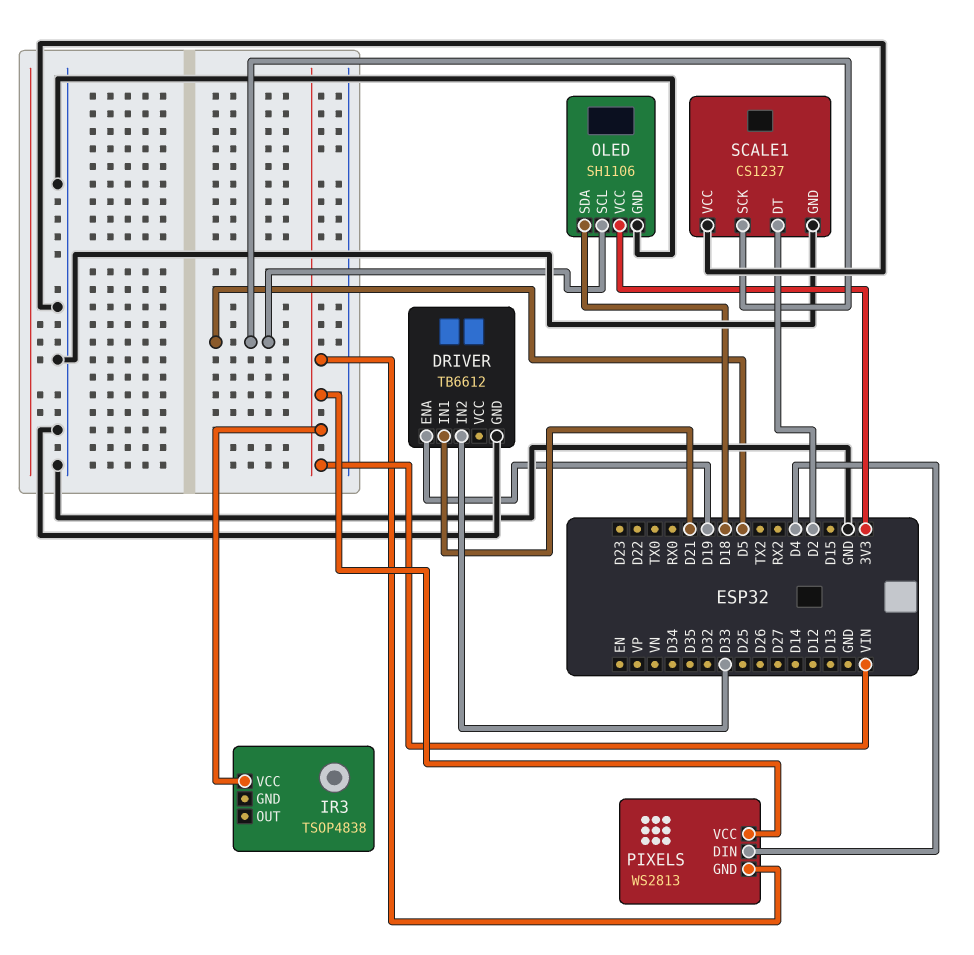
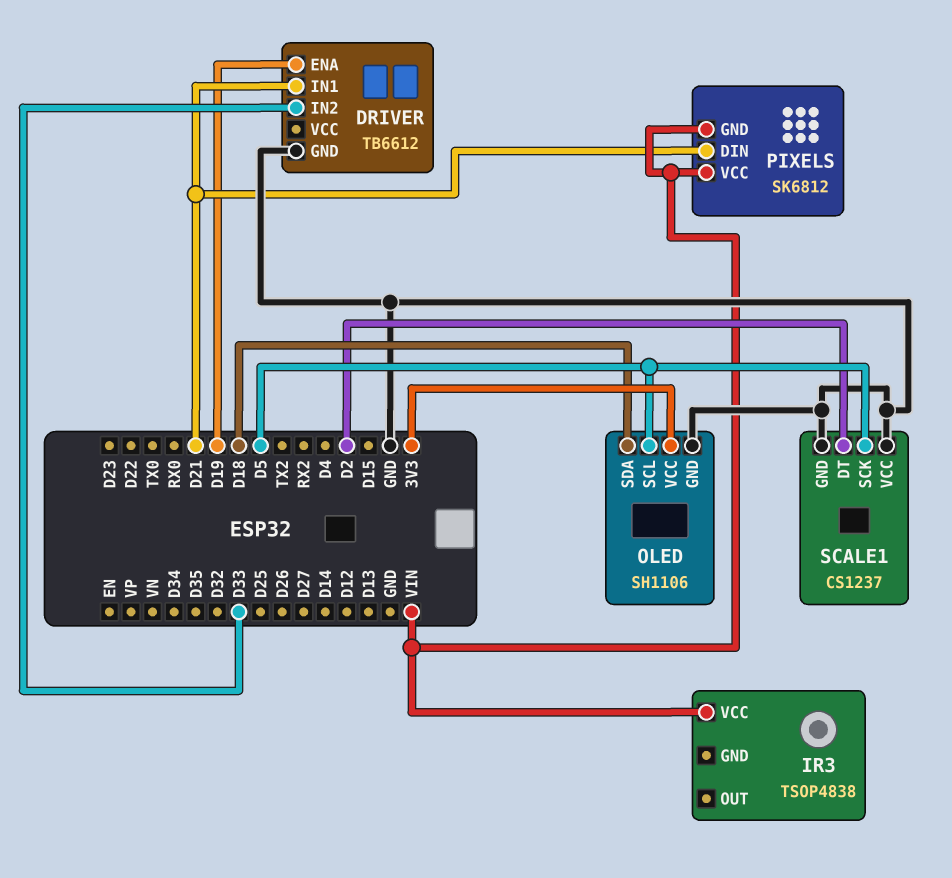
PIXELS: WS2813 -> SK6812
PIXELS pin DIN: D4 -> D21

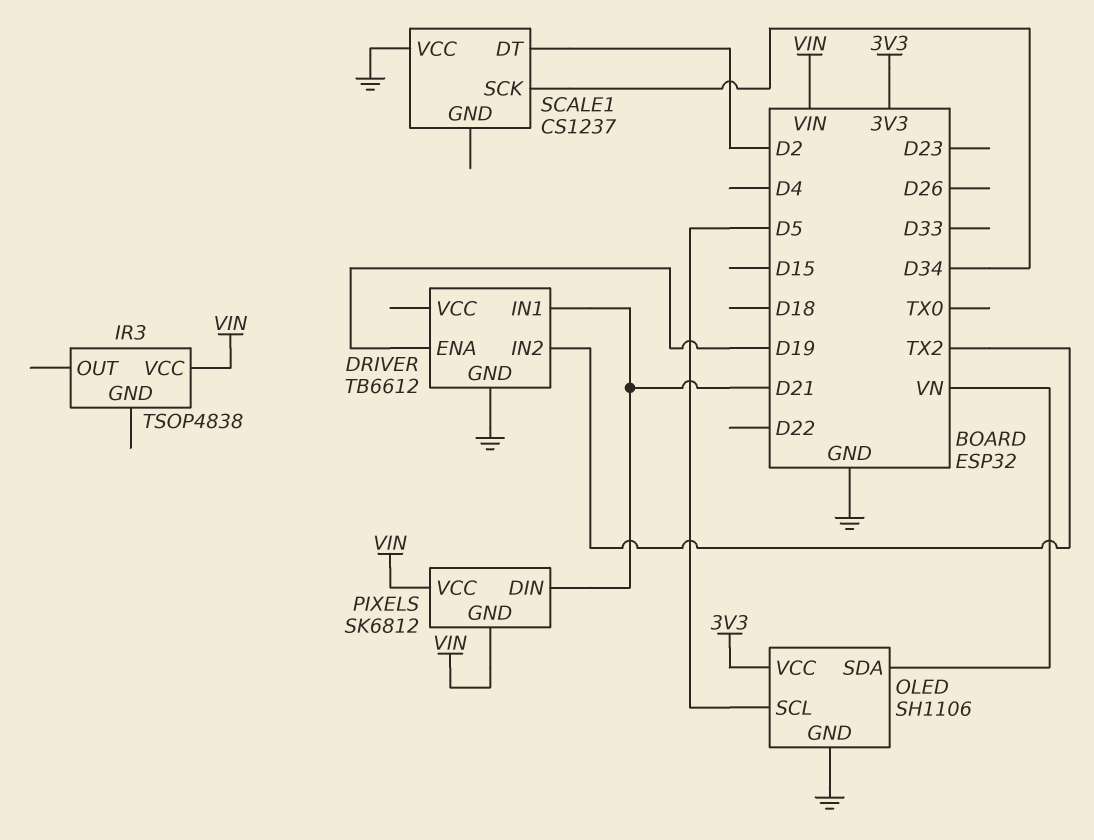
DRIVER pin IN2: D33 -> TX2
OLED pin SDA: D18 -> VN
SCALE1 pin GND: GND -> none
SCALE1 pin SCK: D5 -> D34

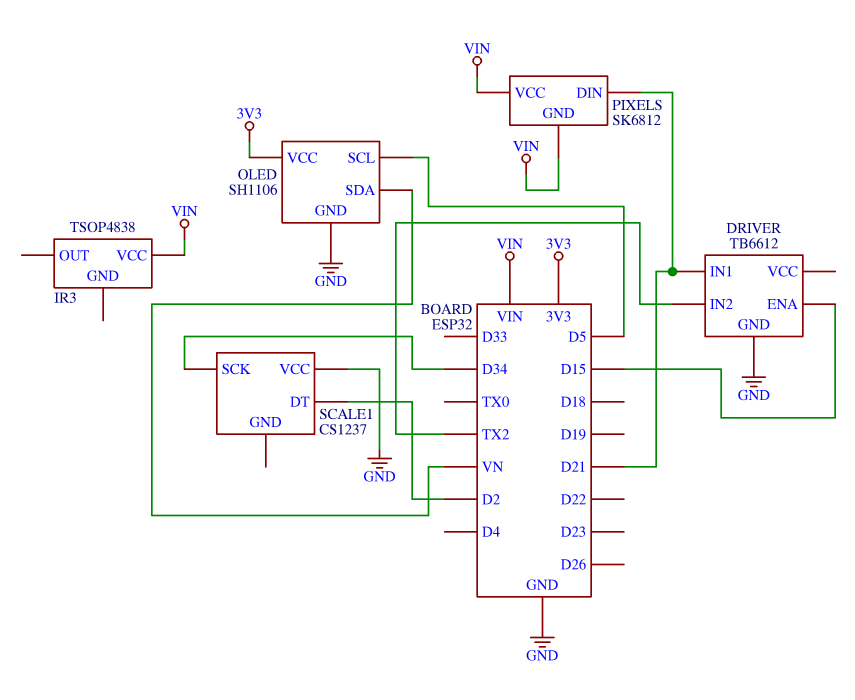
DRIVER pin ENA: D19 -> D15

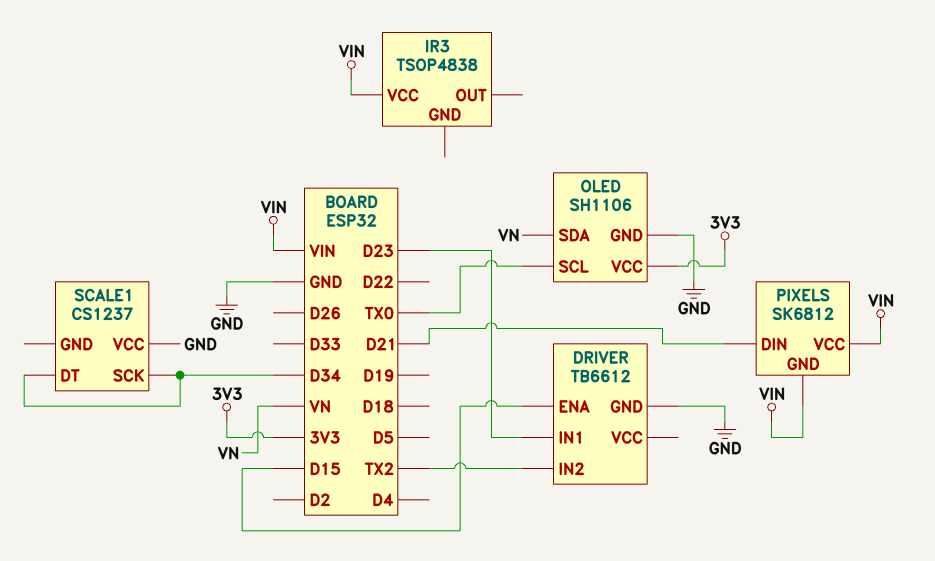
DRIVER pin IN1: D21 -> D23
OLED pin SCL: D5 -> TX0
SCALE1 pin DT: D2 -> D34

